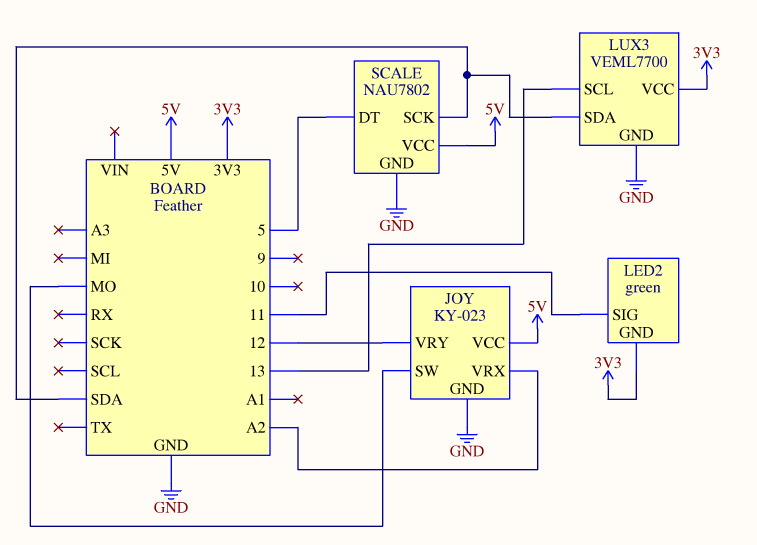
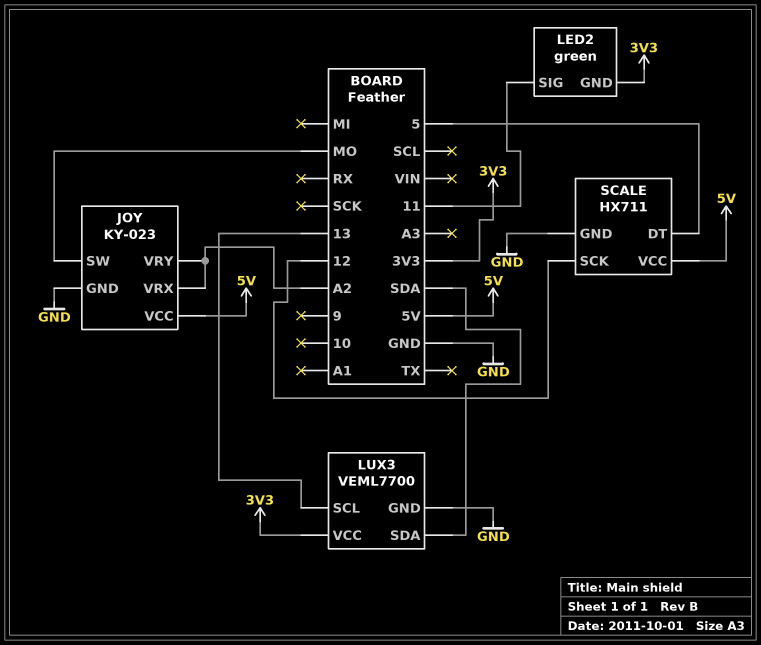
JOY pin VRY: 12 -> A2
SCALE: NAU7802 -> HX711
SCALE pin SCK: SDA -> 12

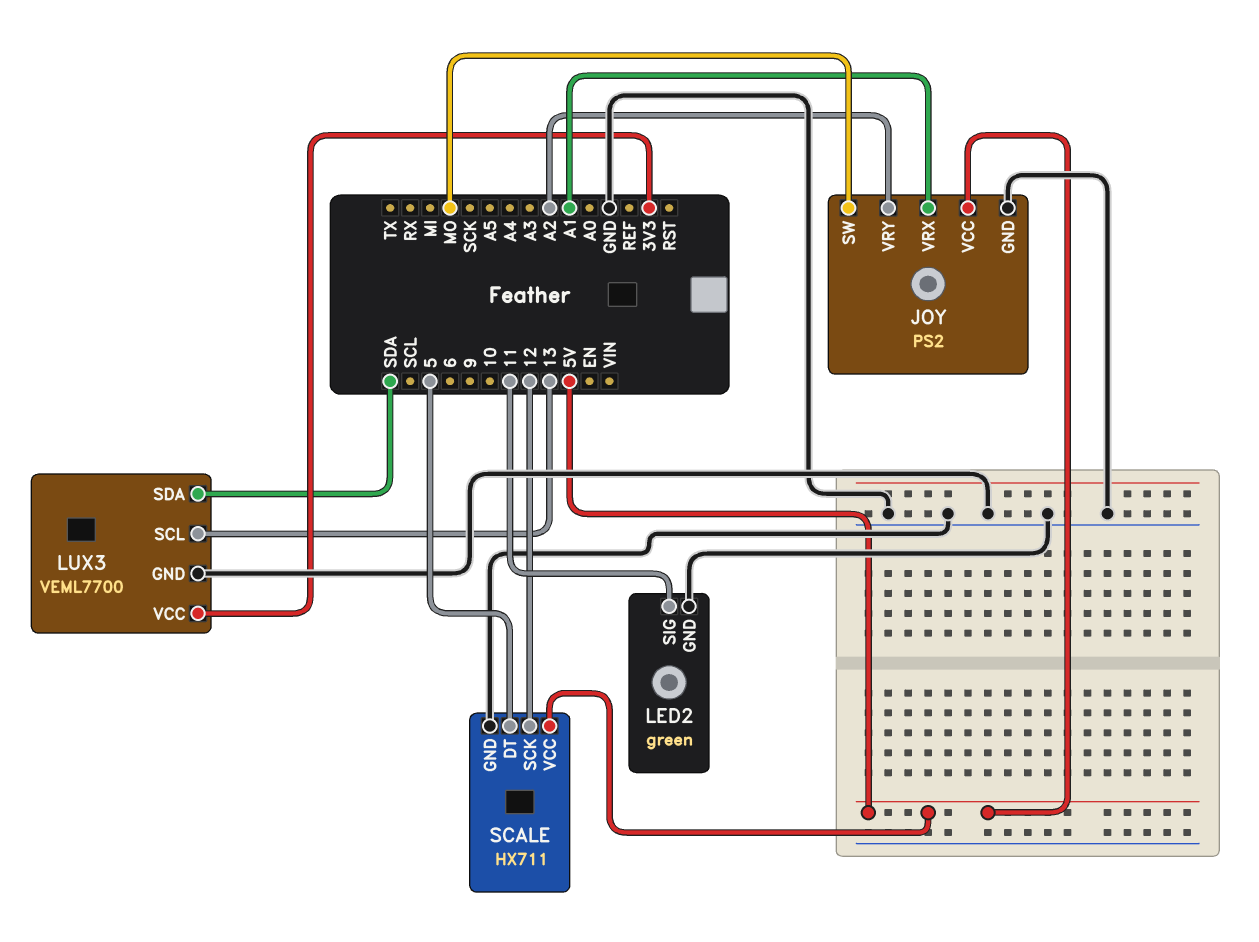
JOY: KY-023 -> PS2
JOY pin VRX: A2 -> A1
LED2 pin GND: 3V3 -> GND

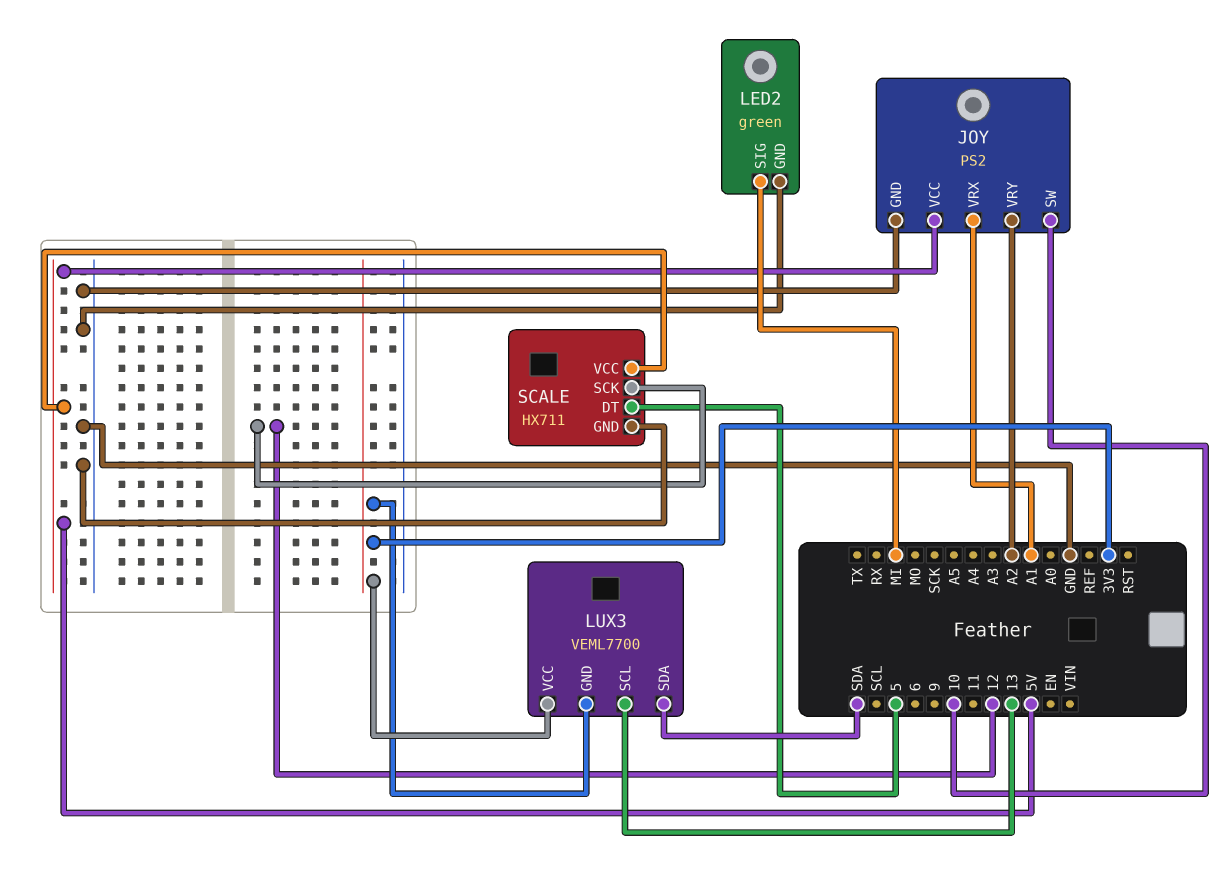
JOY pin SW: MO -> 10
LED2 pin SIG: 11 -> MI
LUX3 pin GND: GND -> 3V3

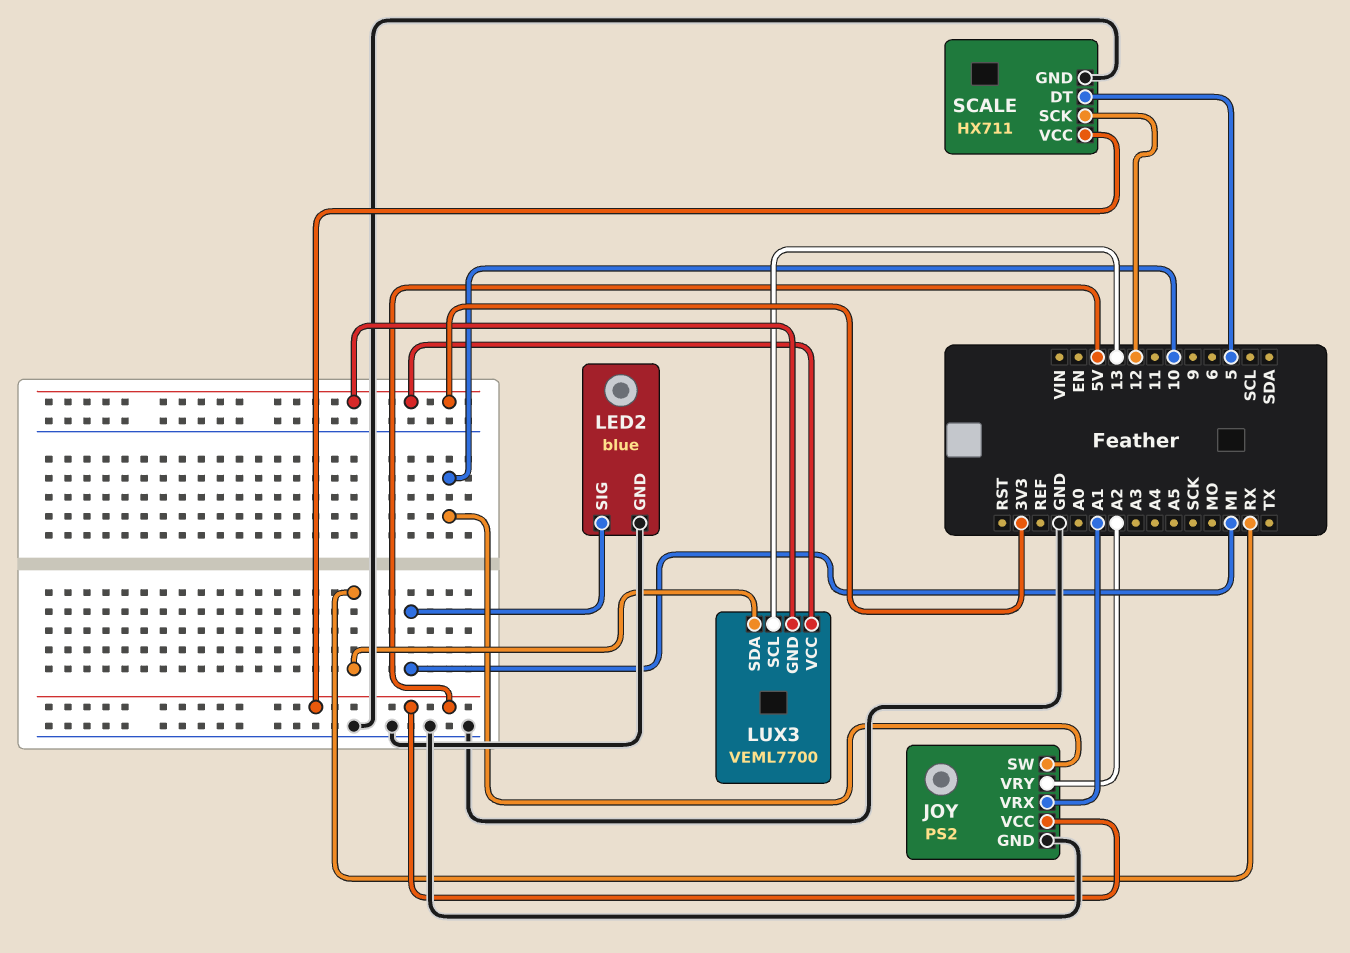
LED2: green -> blue
LUX3 pin SDA: SDA -> RX

